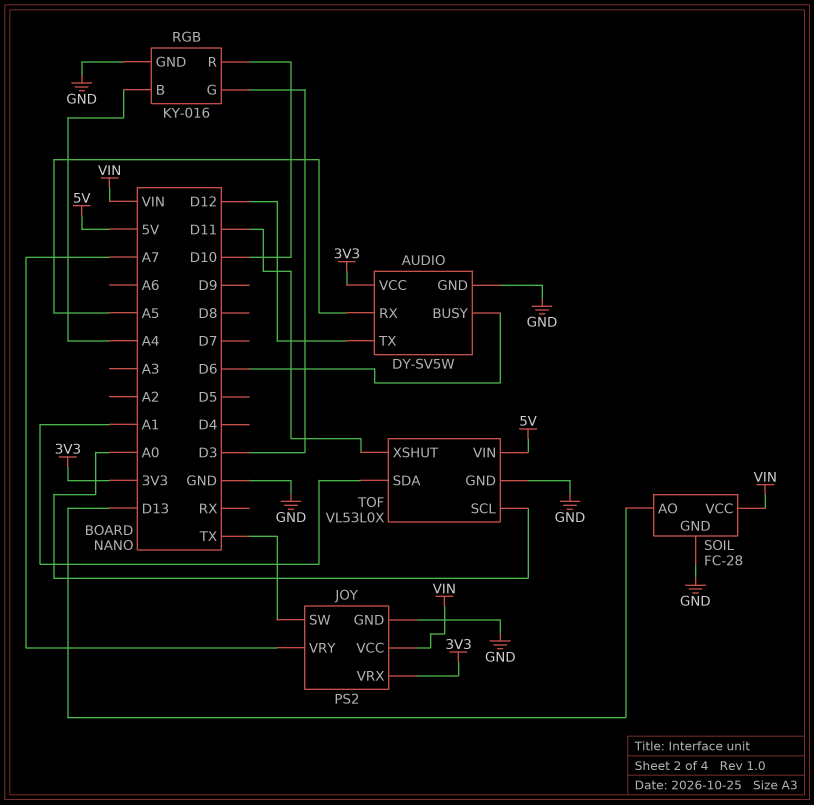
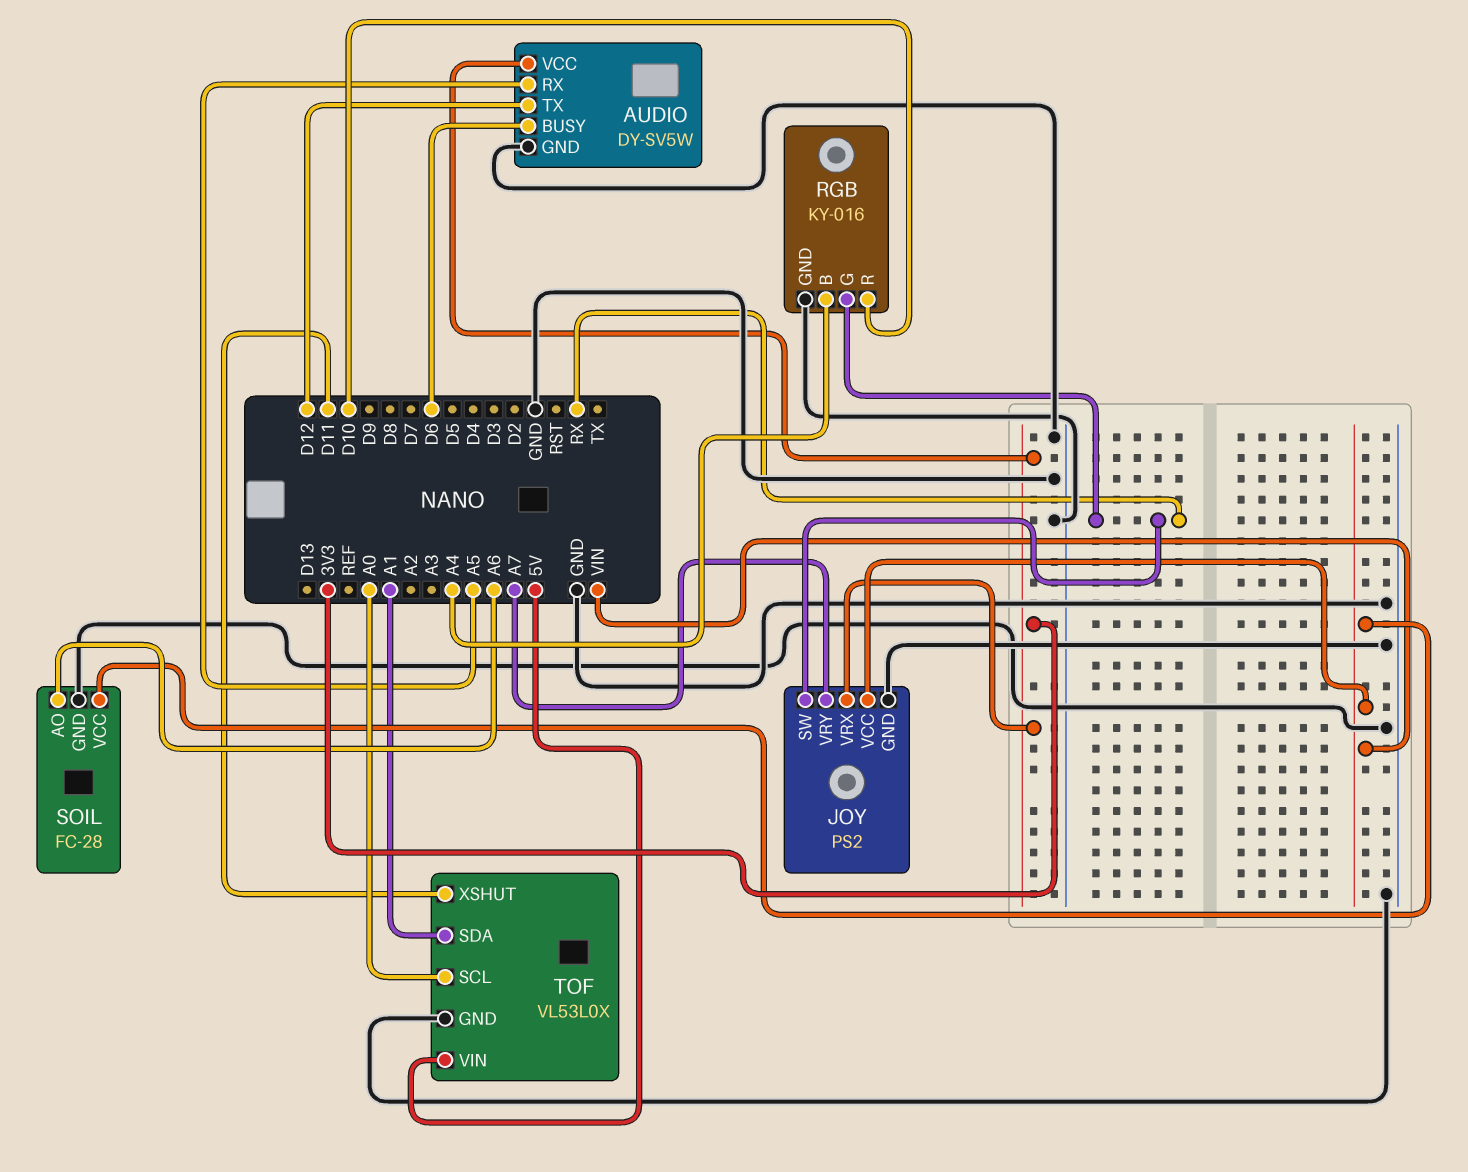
JOY pin SW: TX -> RX
RGB pin G: D3 -> RX
SOIL pin AO: D13 -> A6

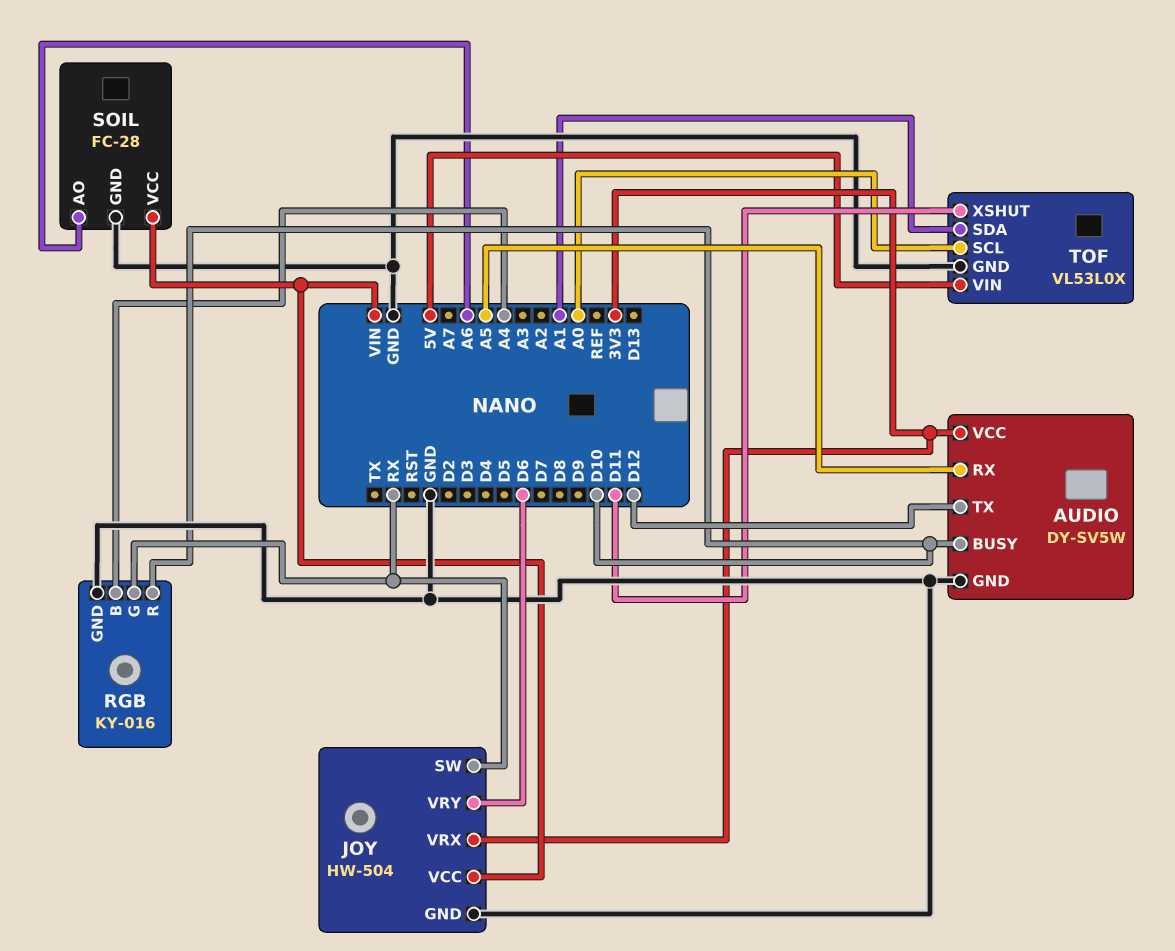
AUDIO pin BUSY: D6 -> D10
JOY: PS2 -> HW-504
JOY pin VRY: A7 -> D6

